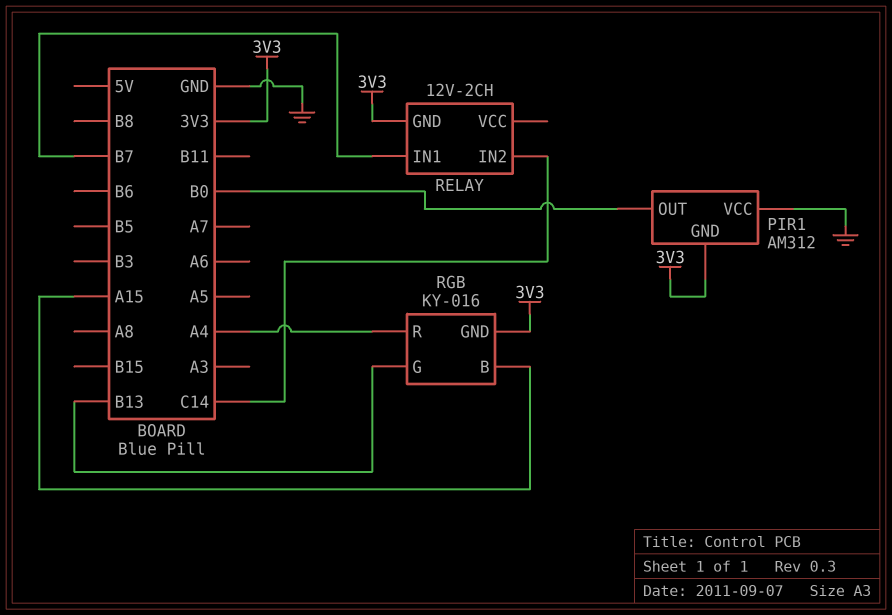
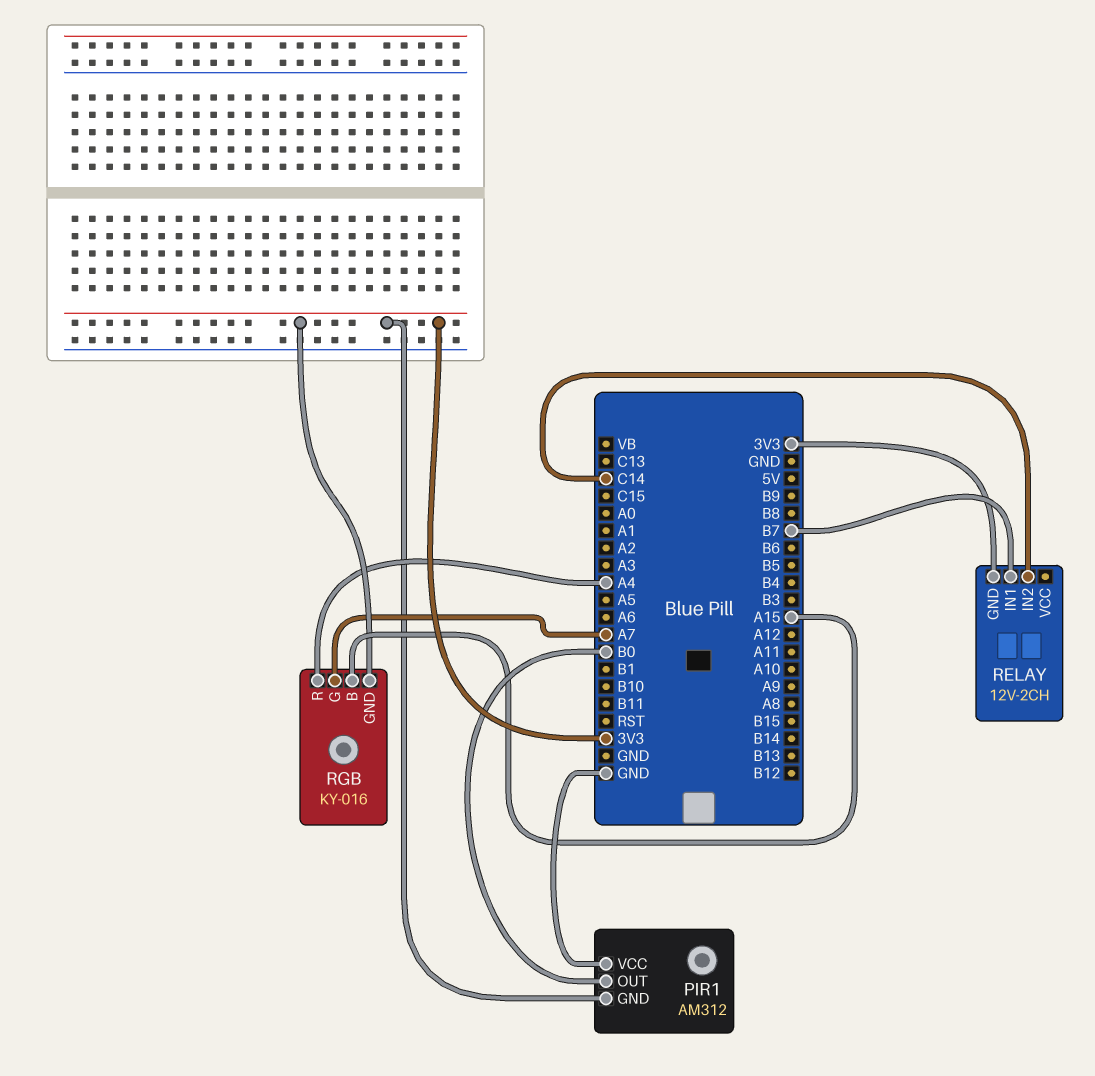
RGB pin G: B13 -> A7

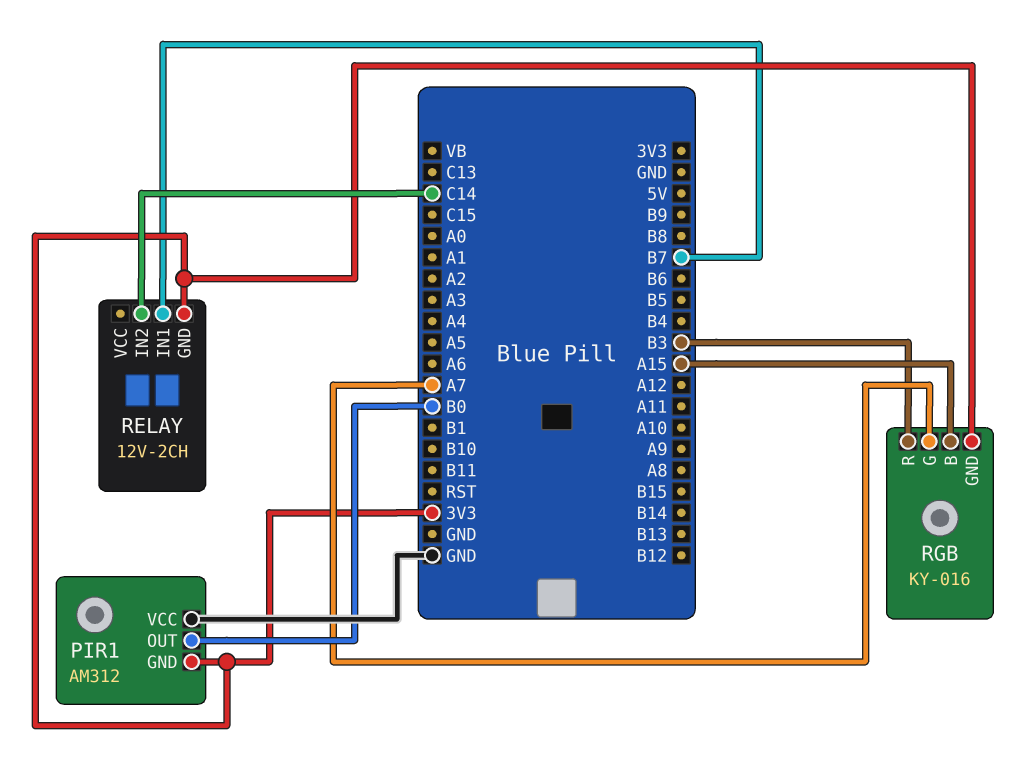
RGB pin R: A4 -> B3

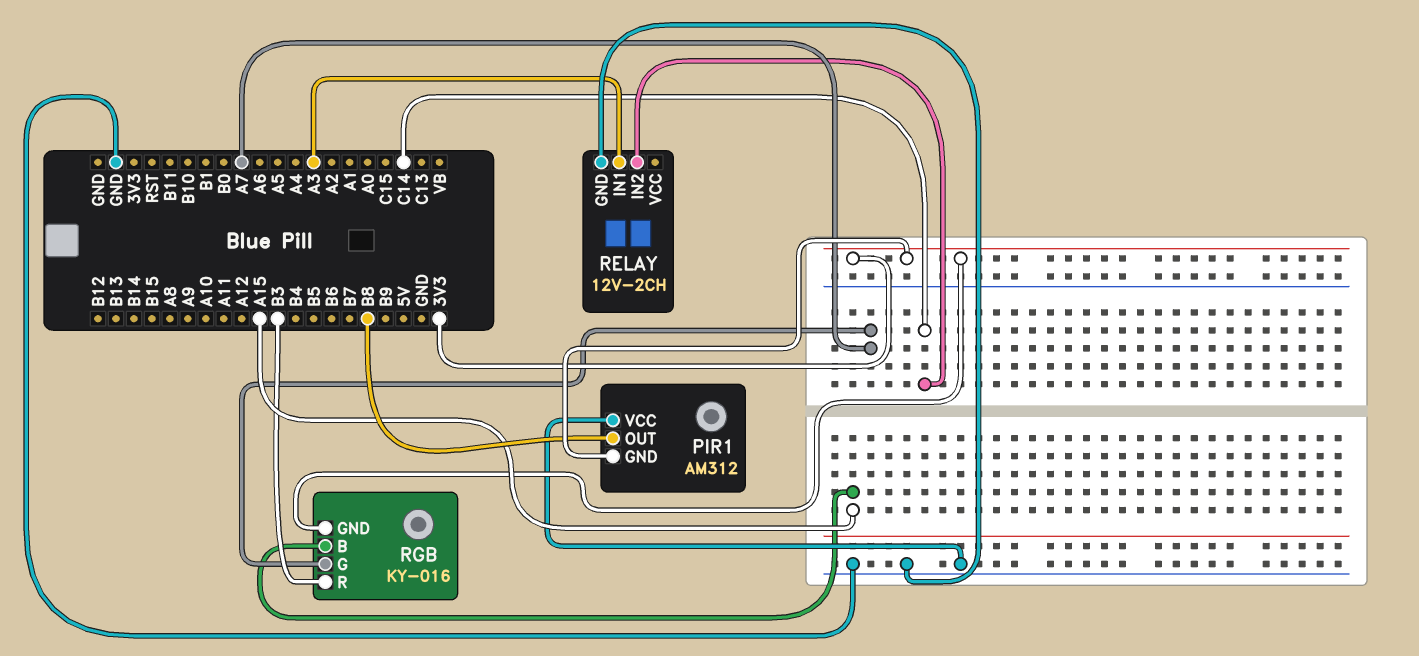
PIR1 pin OUT: B0 -> B8
RELAY pin GND: 3V3 -> GND
RELAY pin IN1: B7 -> A3

